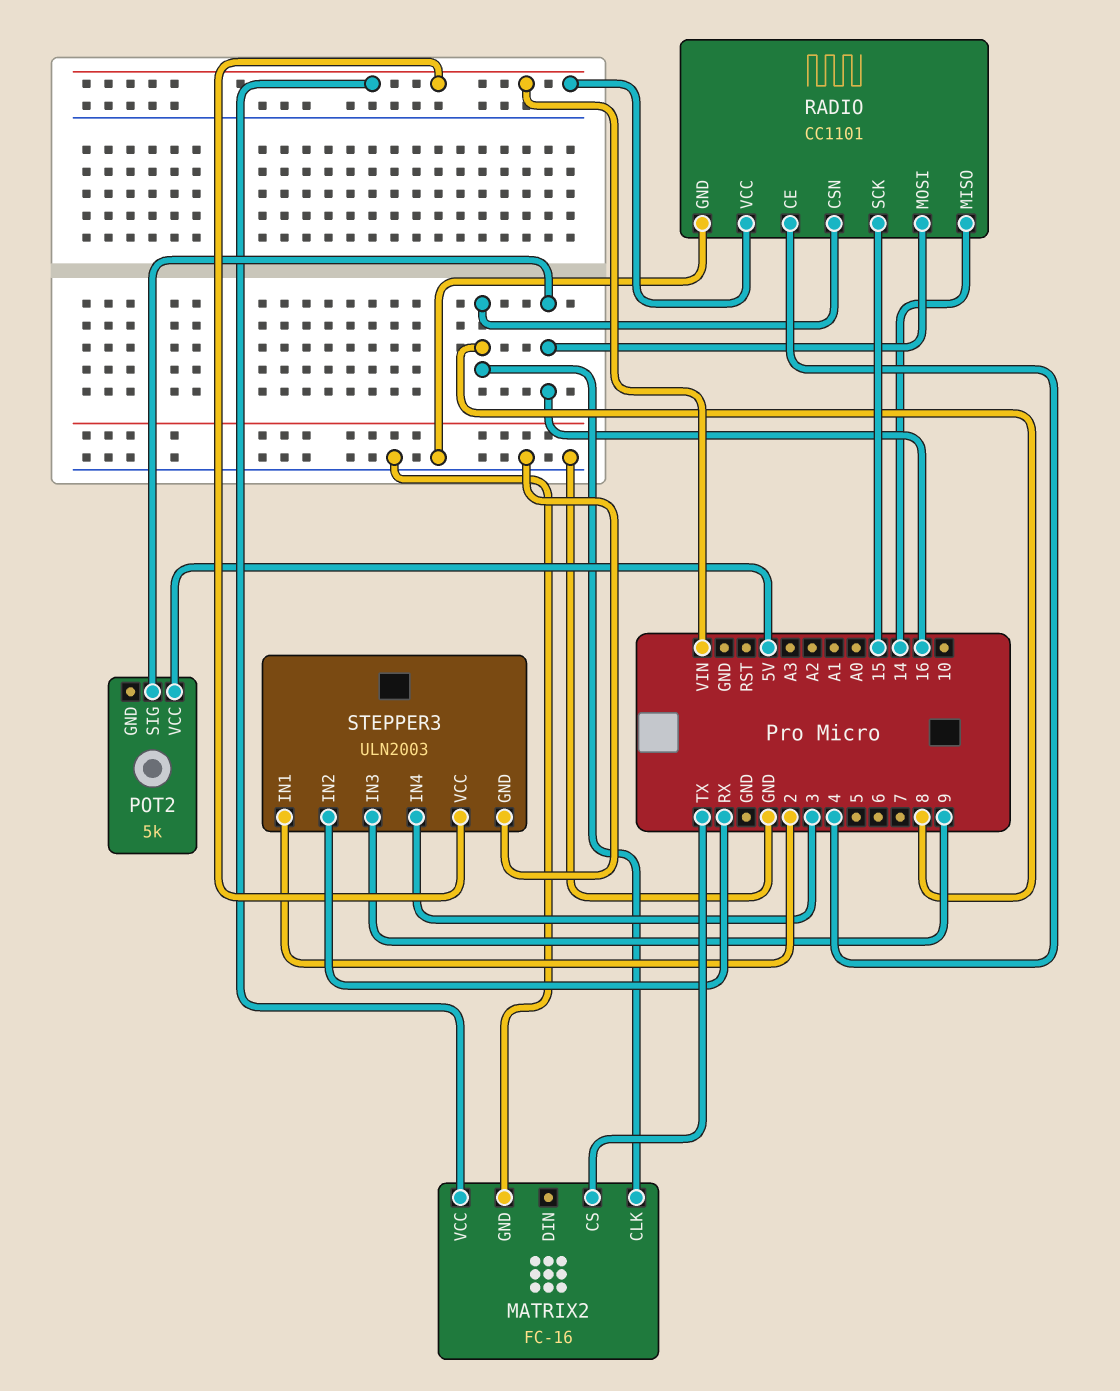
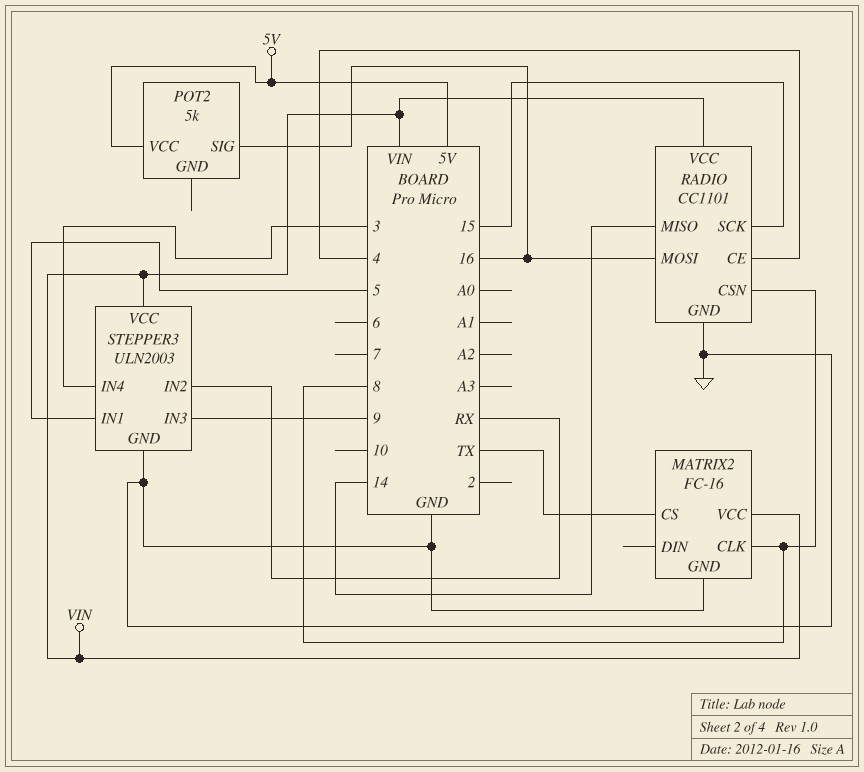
STEPPER3 pin IN1: 2 -> 5

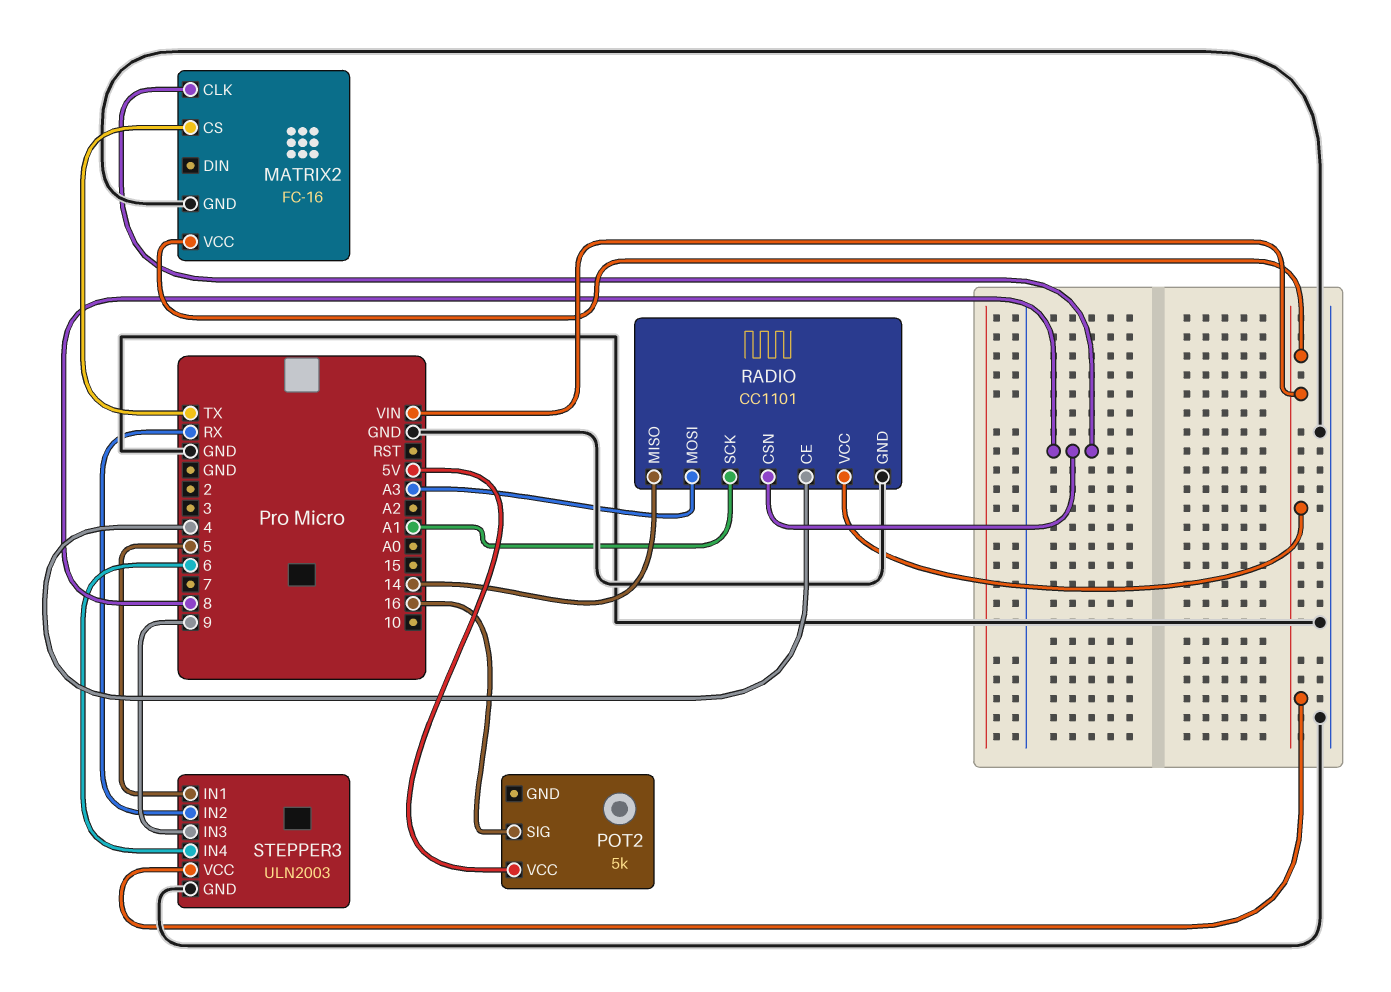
RADIO pin MOSI: 16 -> A3
RADIO pin SCK: 15 -> A1
STEPPER3 pin IN4: 3 -> 6

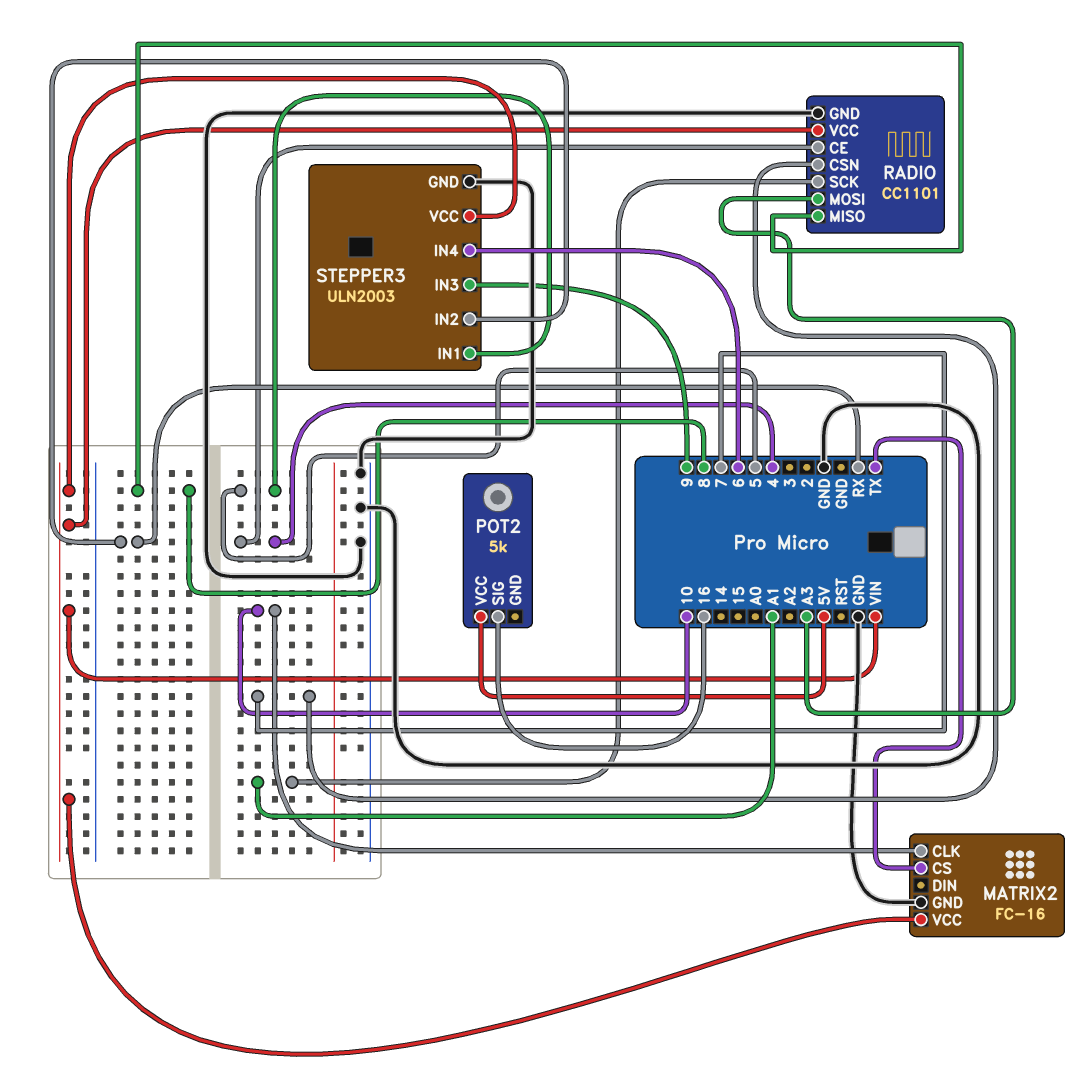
MATRIX2 pin CLK: 8 -> 10
RADIO pin CSN: 8 -> 7
RADIO pin MISO: 14 -> 8

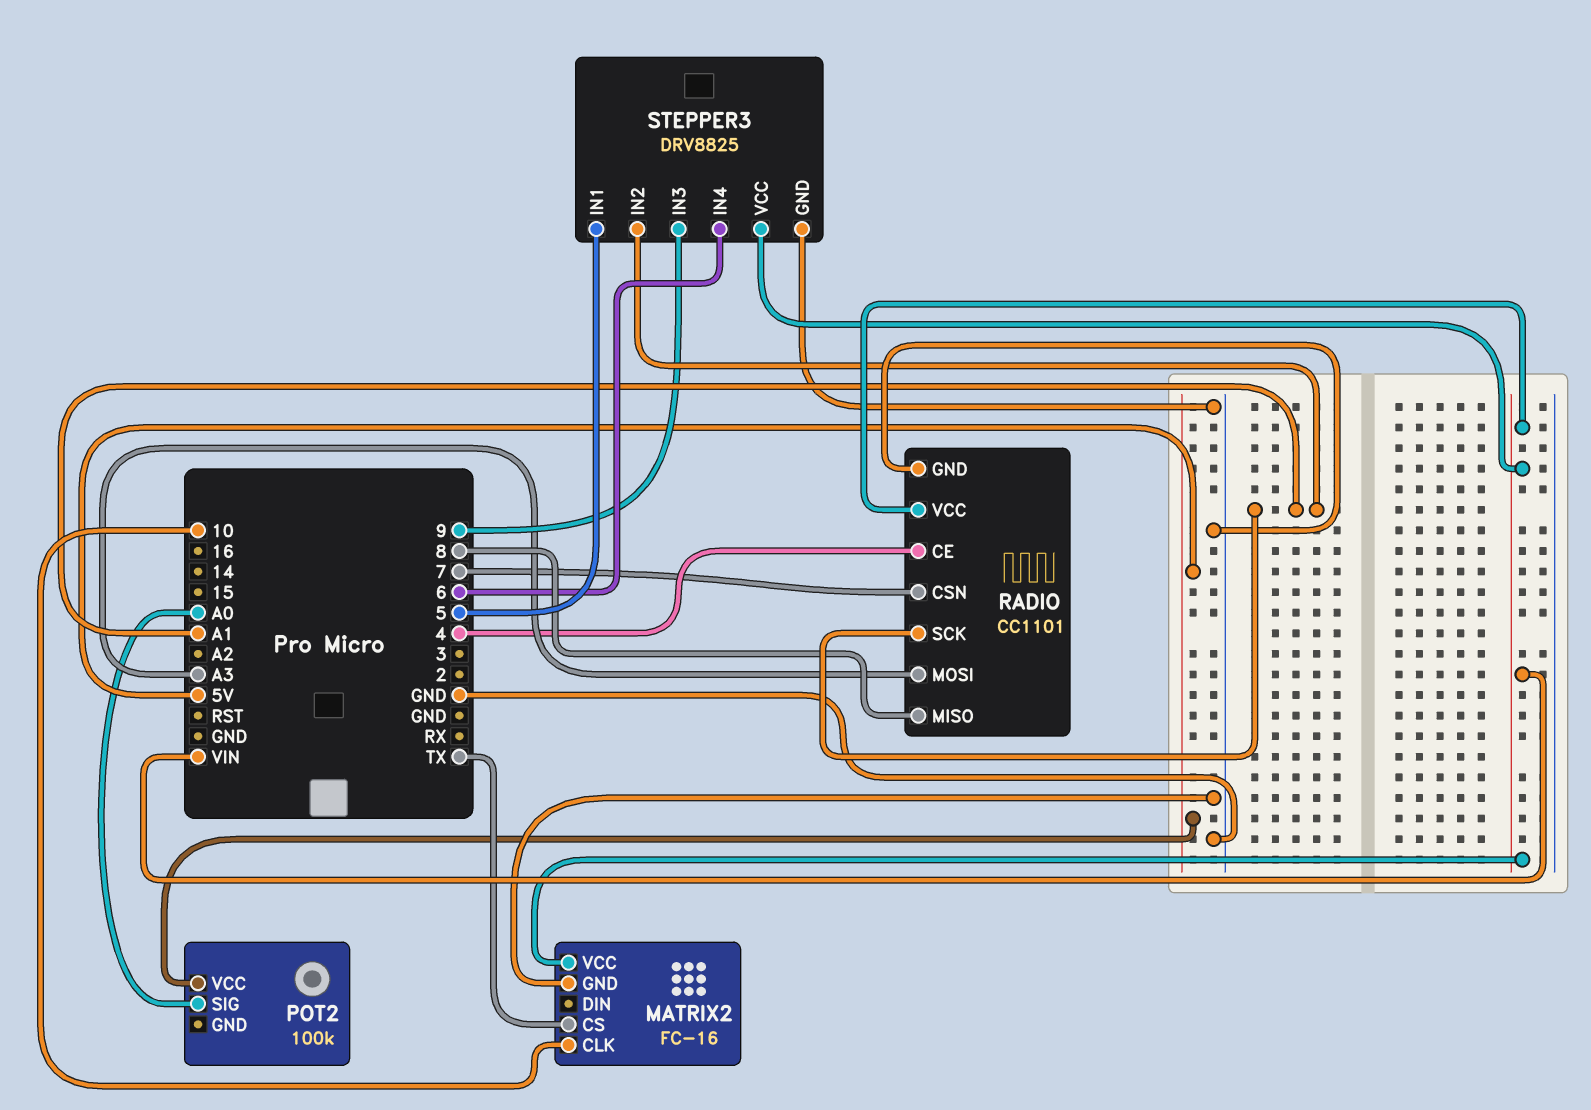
POT2: 5k -> 100k
POT2 pin SIG: 16 -> A0
STEPPER3: ULN2003 -> DRV8825
STEPPER3 pin IN2: RX -> A1

